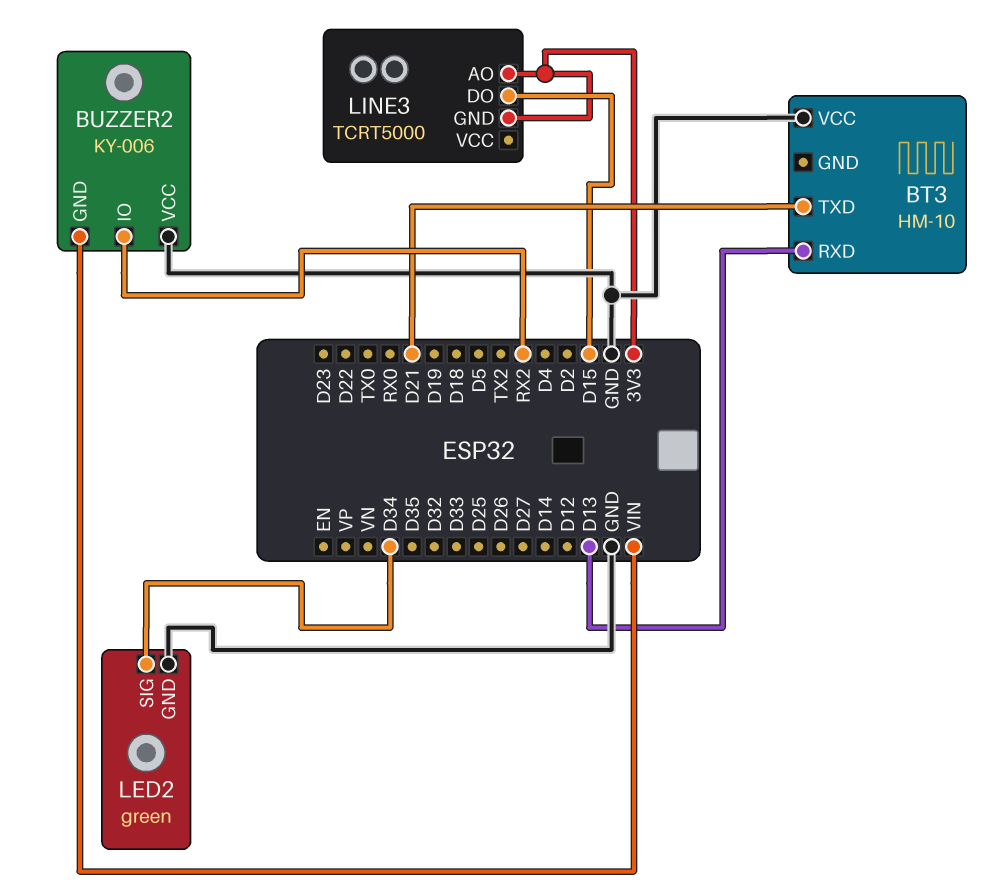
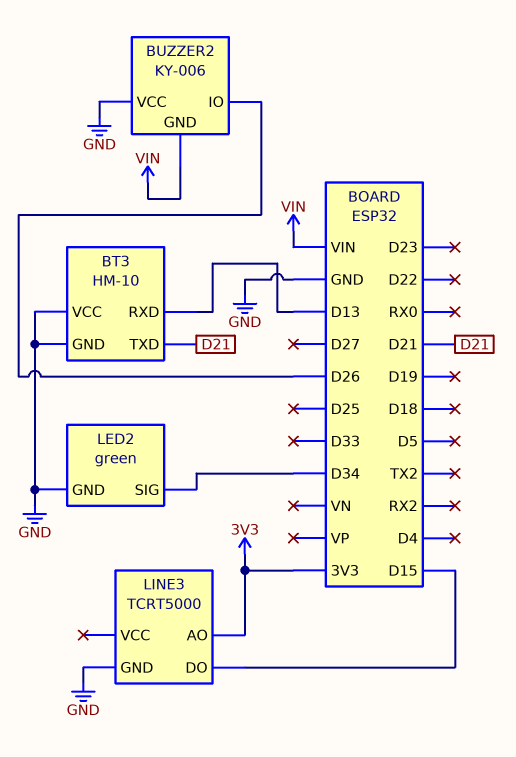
BT3 pin GND: none -> GND
BUZZER2 pin IO: RX2 -> D26
LINE3 pin GND: 3V3 -> GND

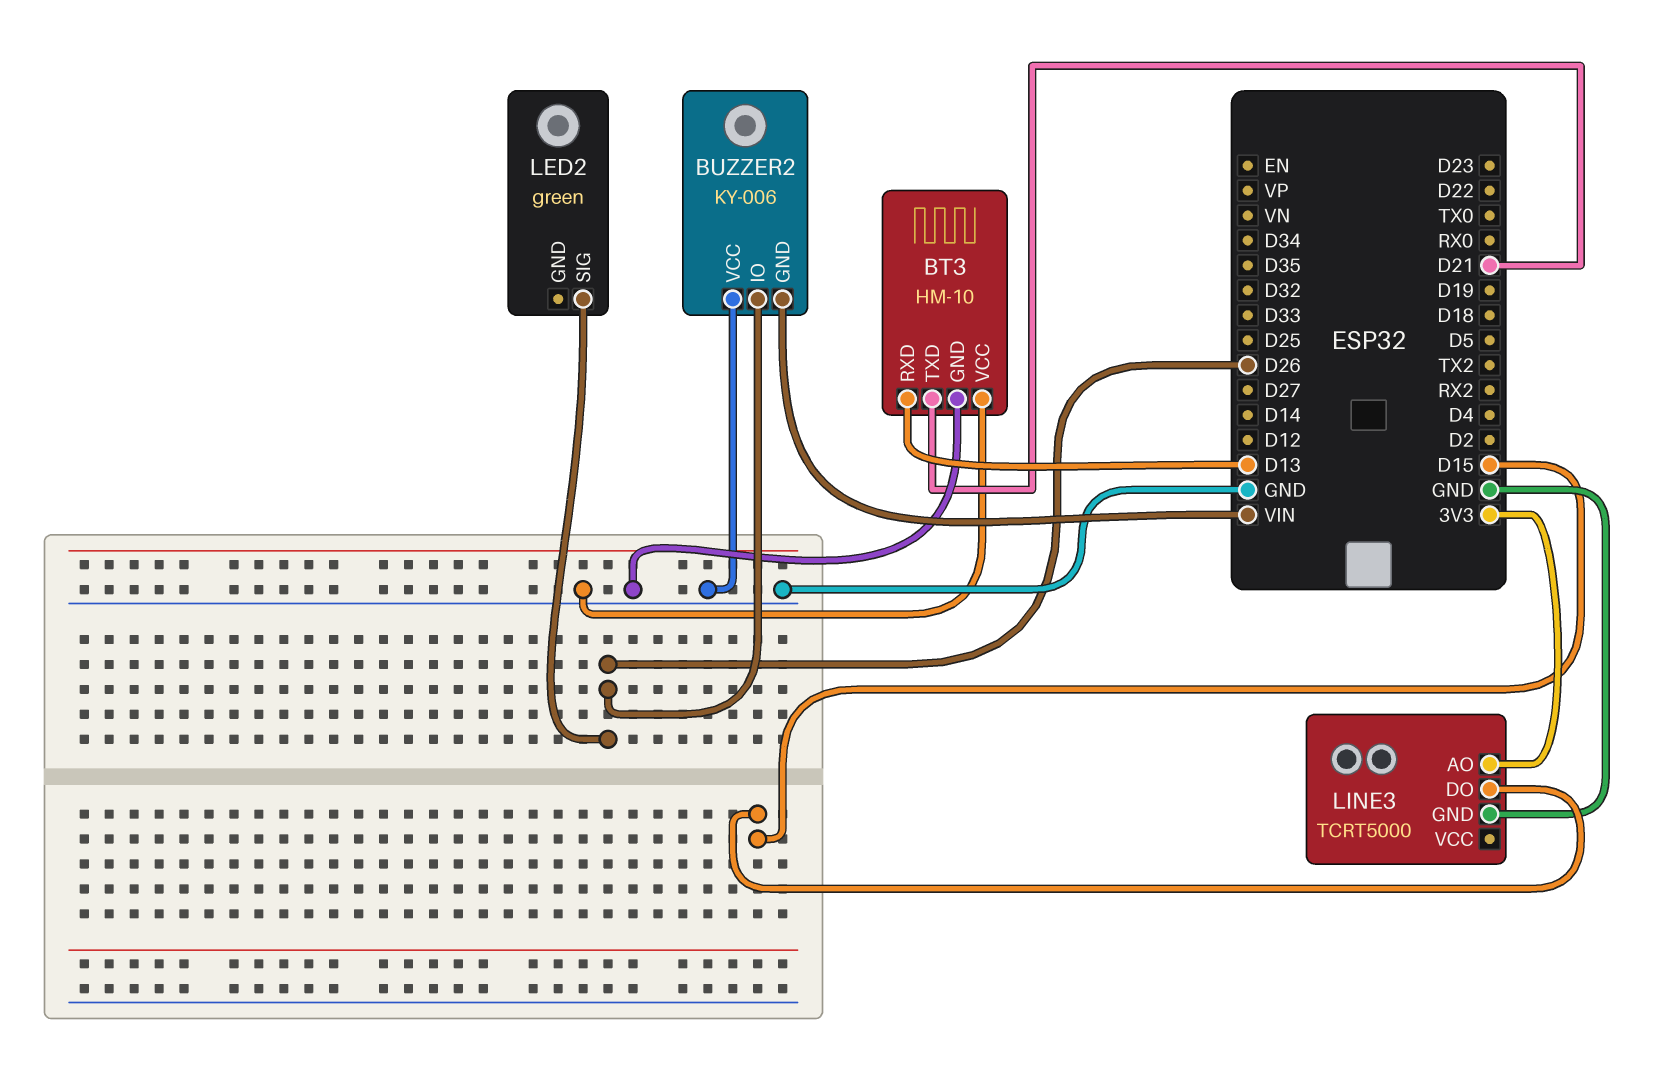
LED2 pin GND: GND -> none
LED2 pin SIG: D34 -> D26

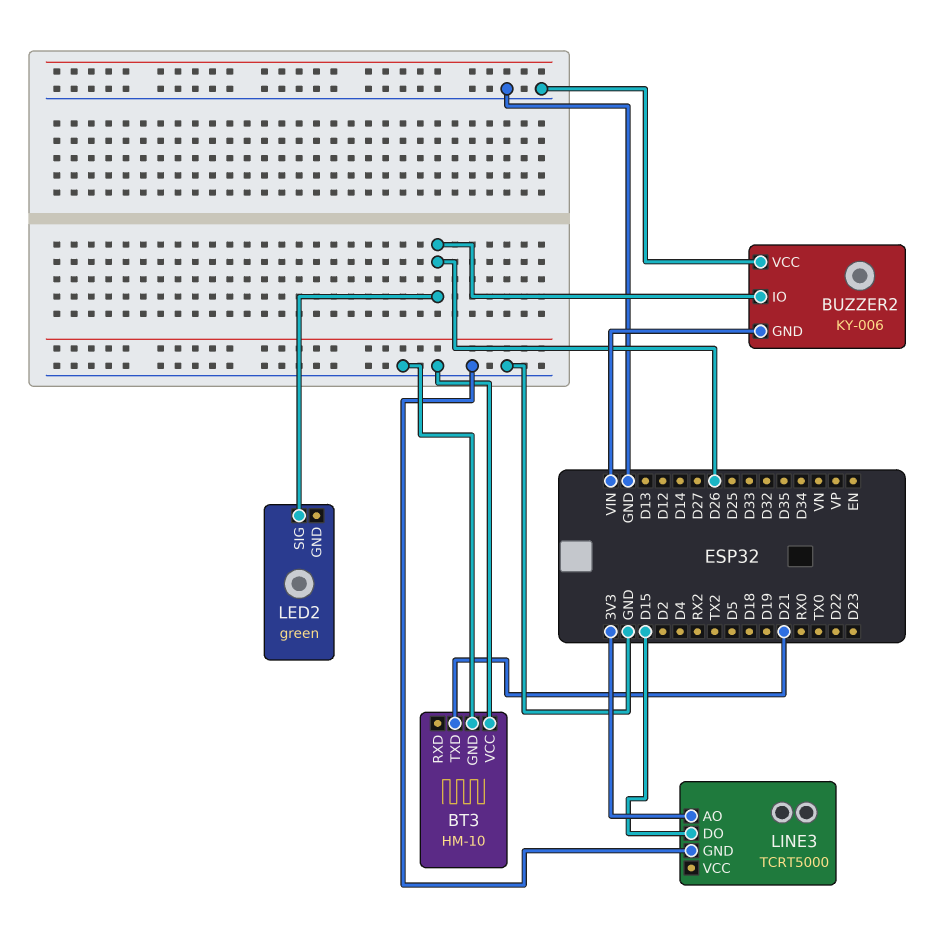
BT3 pin RXD: D13 -> none

